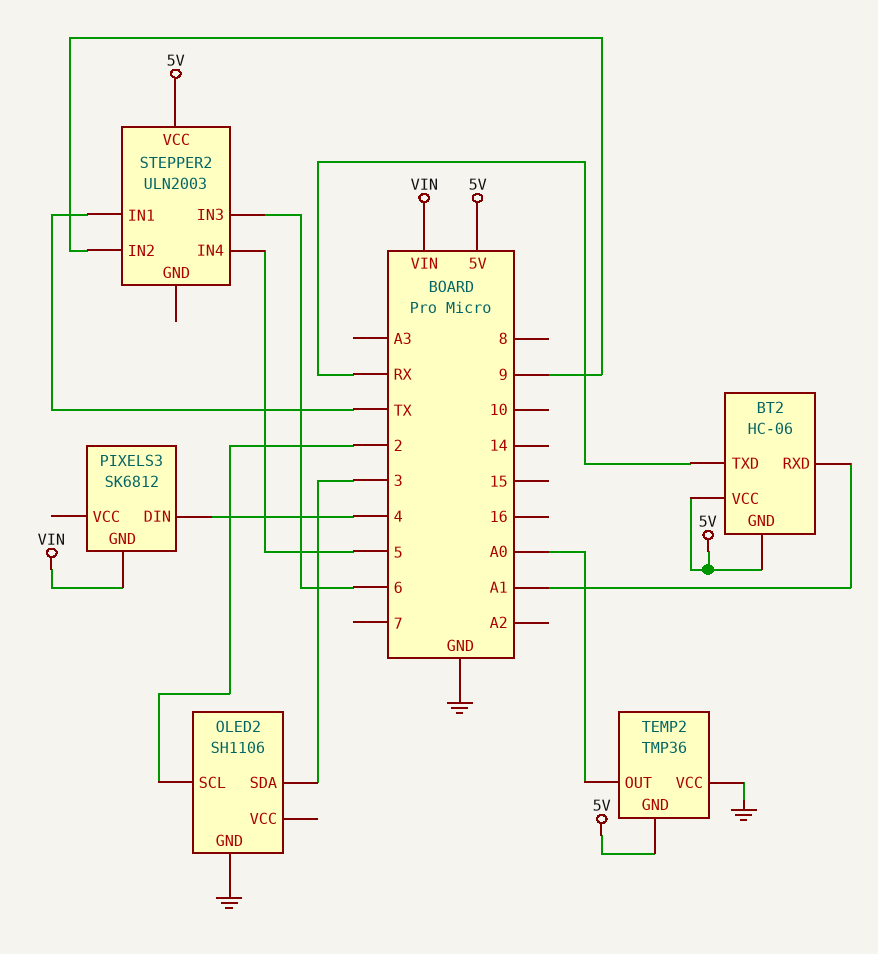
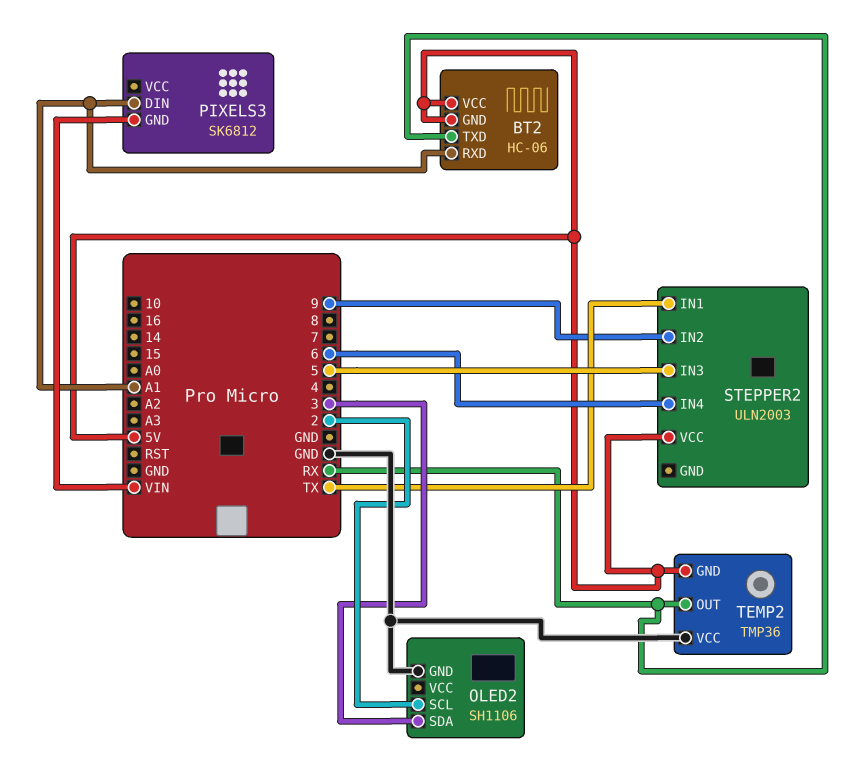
PIXELS3 pin DIN: 4 -> A1
STEPPER2 pin IN3: 6 -> 5
STEPPER2 pin IN4: 5 -> 6
TEMP2 pin OUT: A0 -> RX

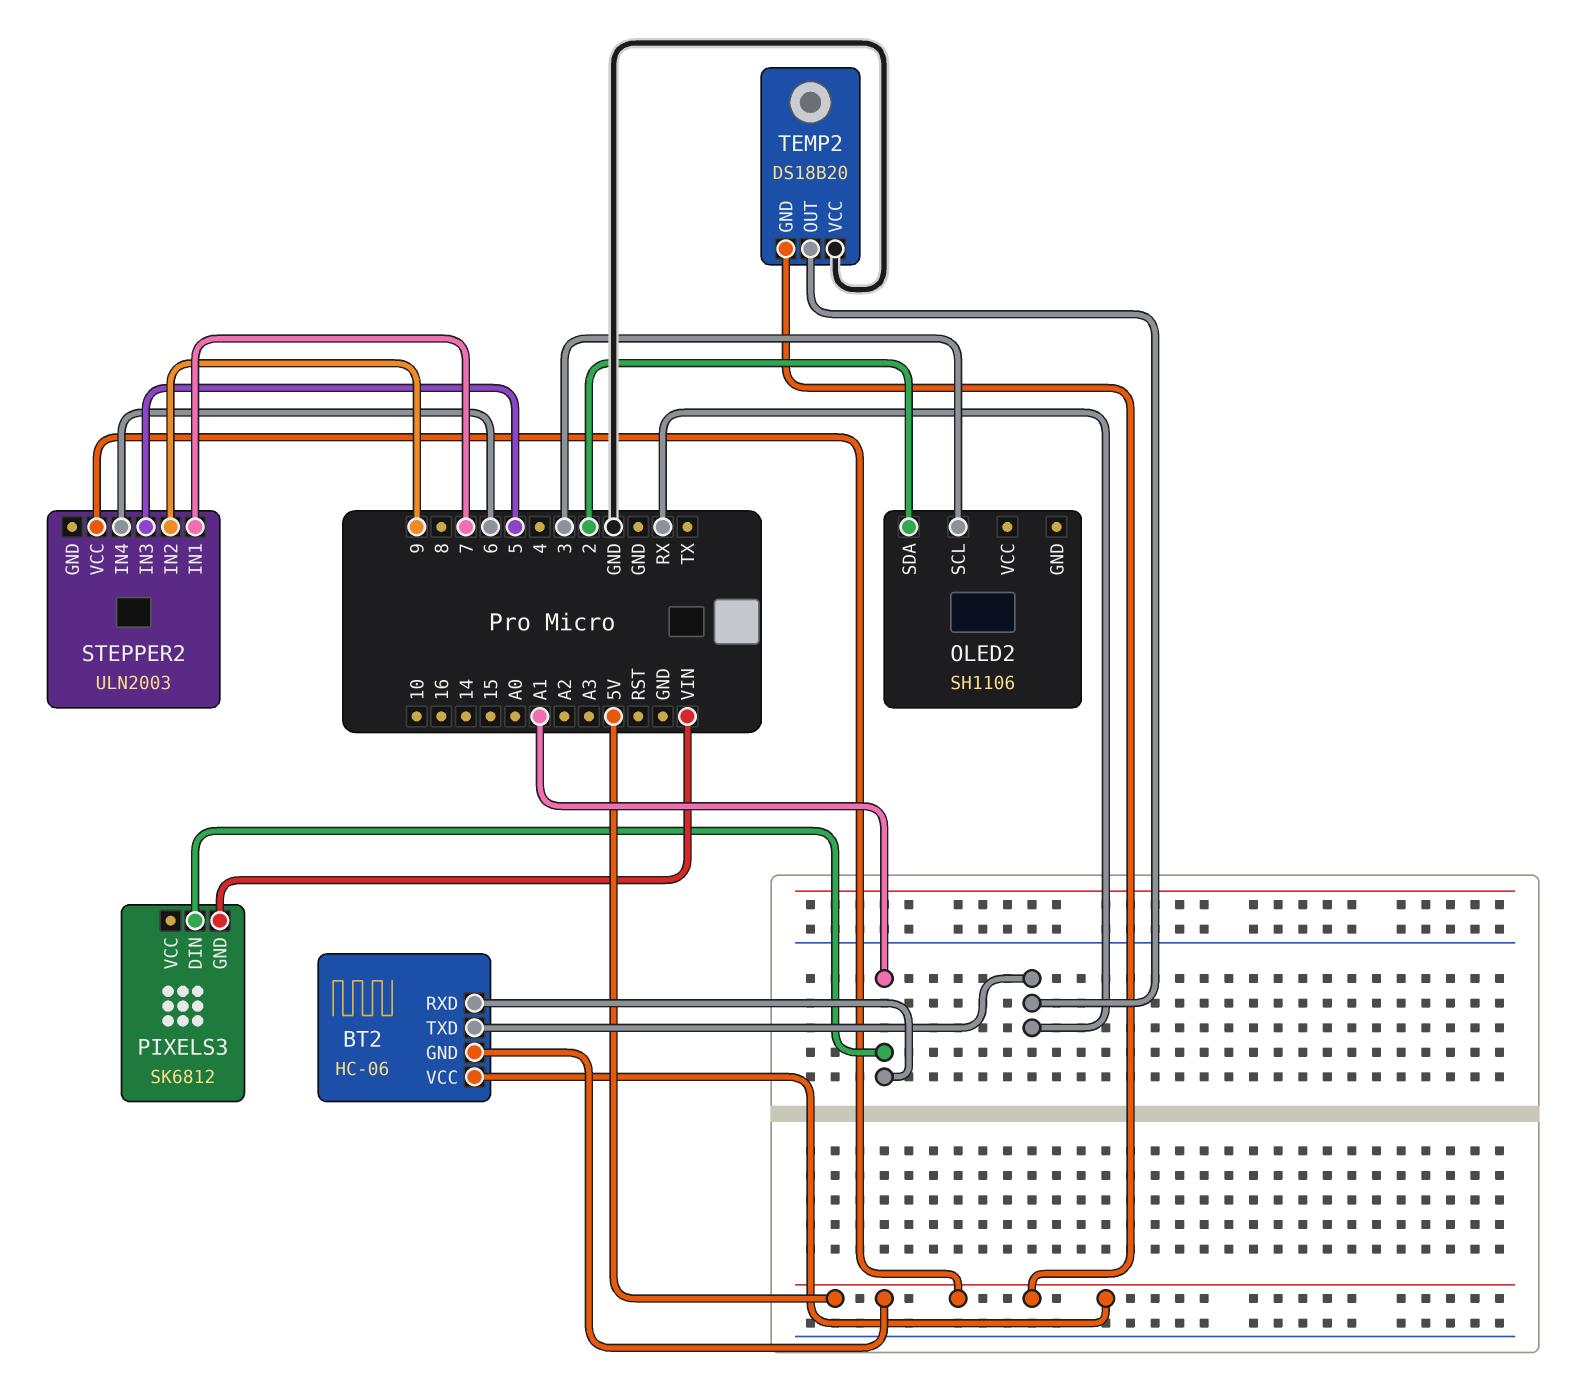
OLED2 pin GND: GND -> none
OLED2 pin SCL: 2 -> 3
OLED2 pin SDA: 3 -> 2
STEPPER2 pin IN1: TX -> 7
TEMP2: TMP36 -> DS18B20

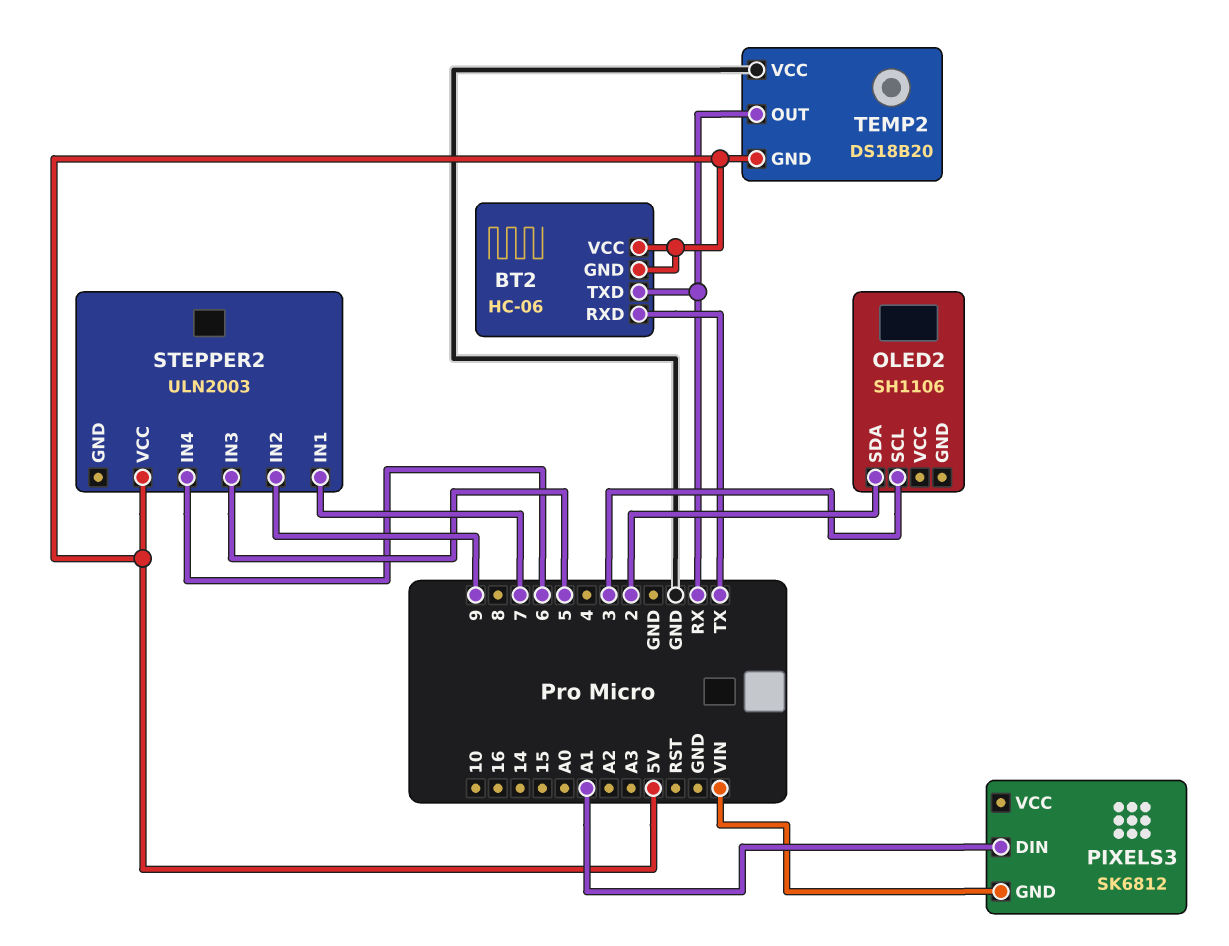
BT2 pin RXD: A1 -> TX

